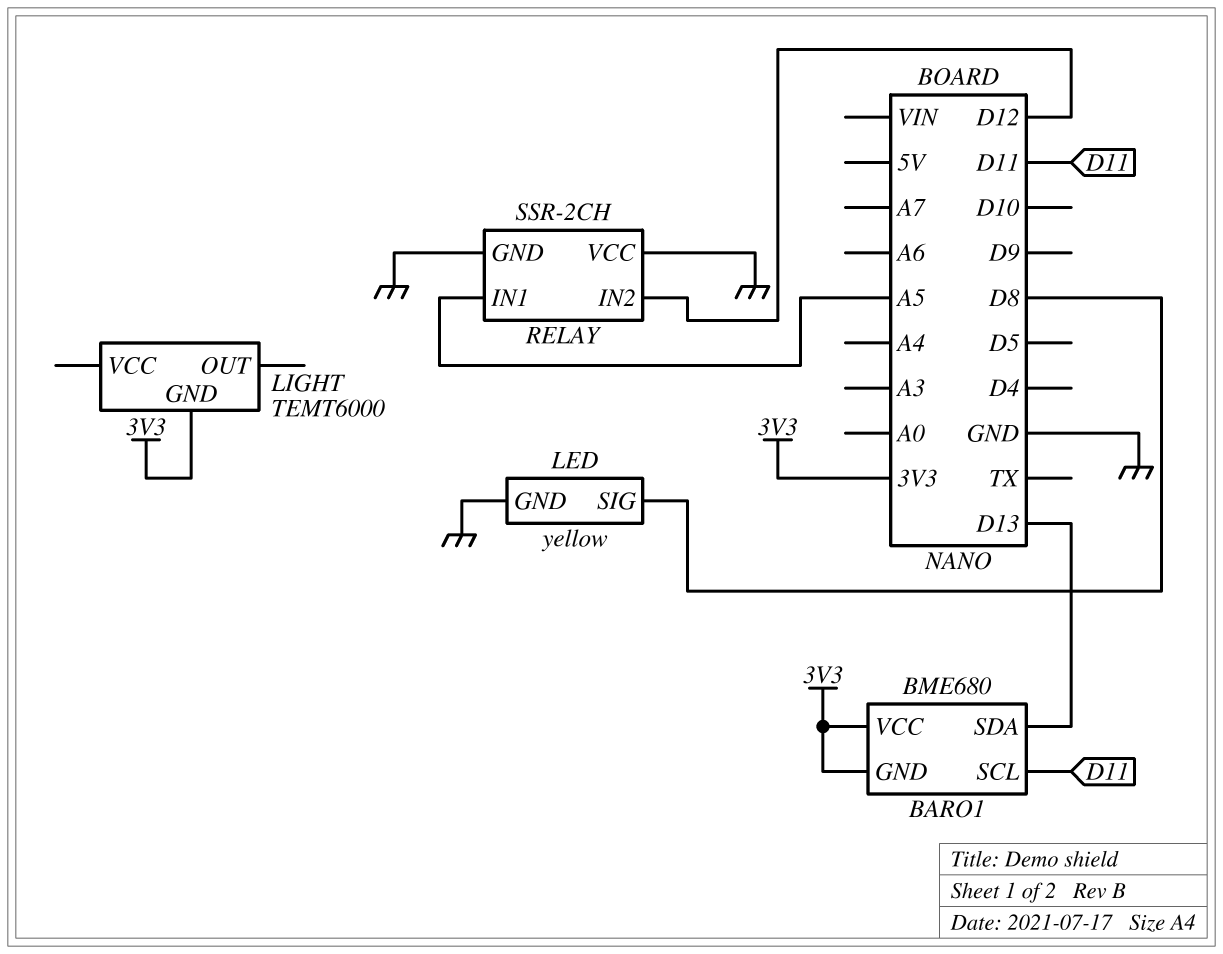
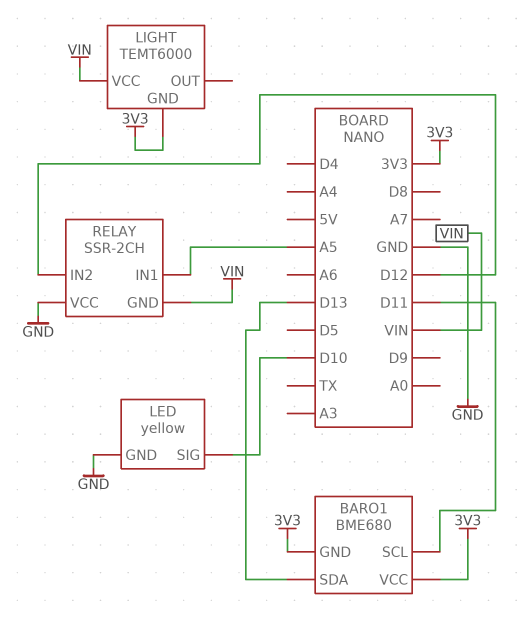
LED pin SIG: D8 -> D10
LIGHT pin VCC: none -> VIN
RELAY pin GND: GND -> VIN

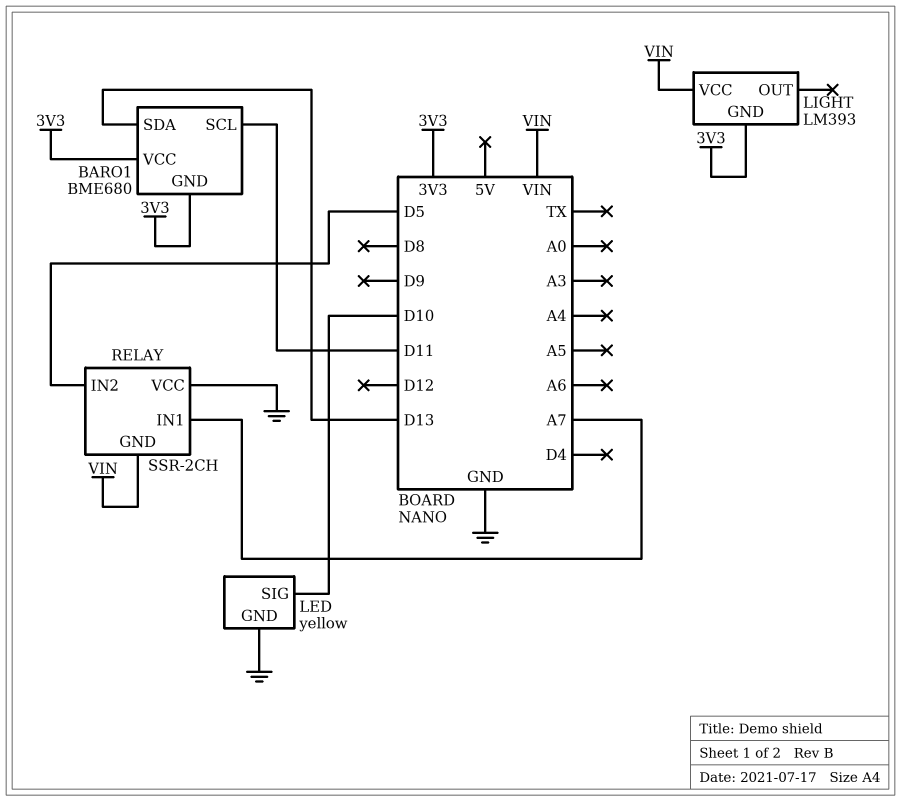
LIGHT: TEMT6000 -> LM393
RELAY pin IN1: A5 -> A7
RELAY pin IN2: D12 -> D5

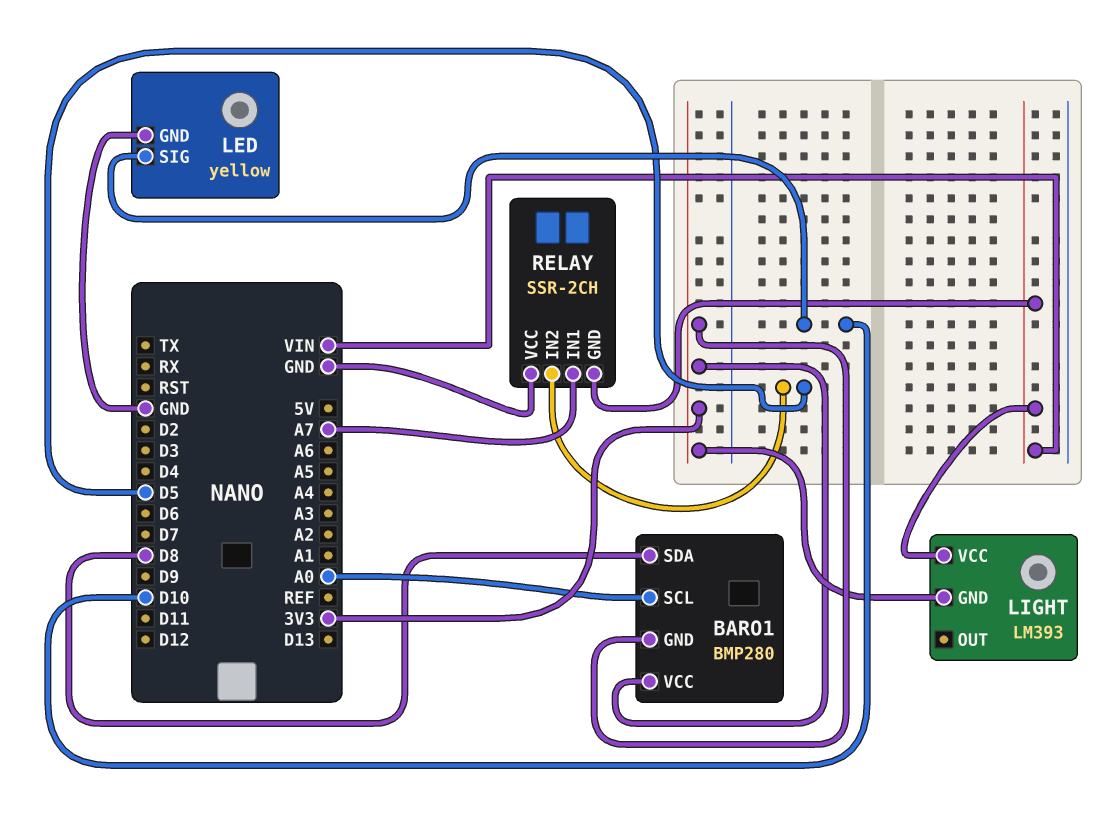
BARO1: BME680 -> BMP280
BARO1 pin SCL: D11 -> A0
BARO1 pin SDA: D13 -> D8

